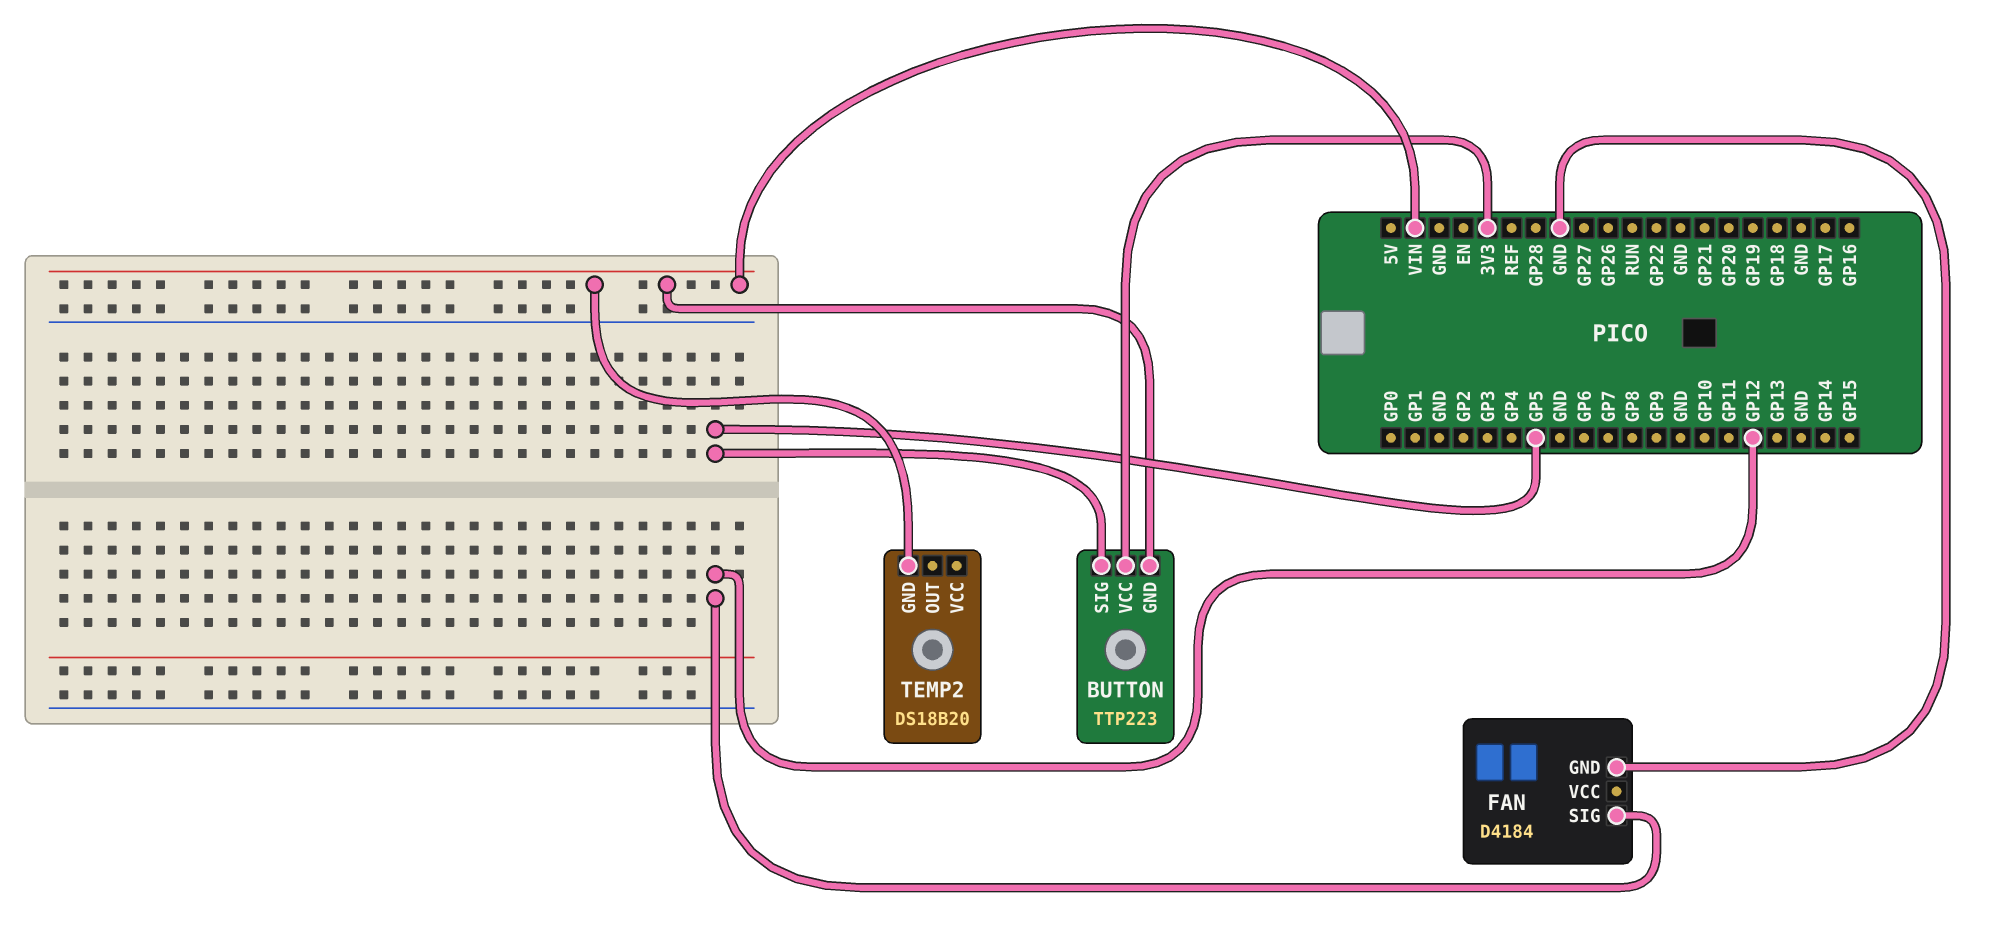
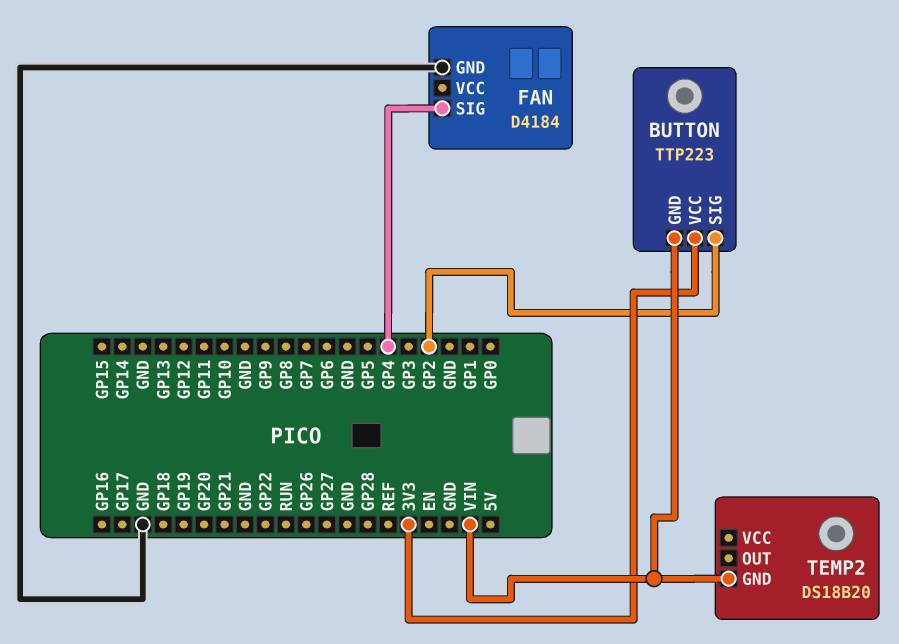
BUTTON pin SIG: GP5 -> GP2
FAN pin SIG: GP12 -> GP4

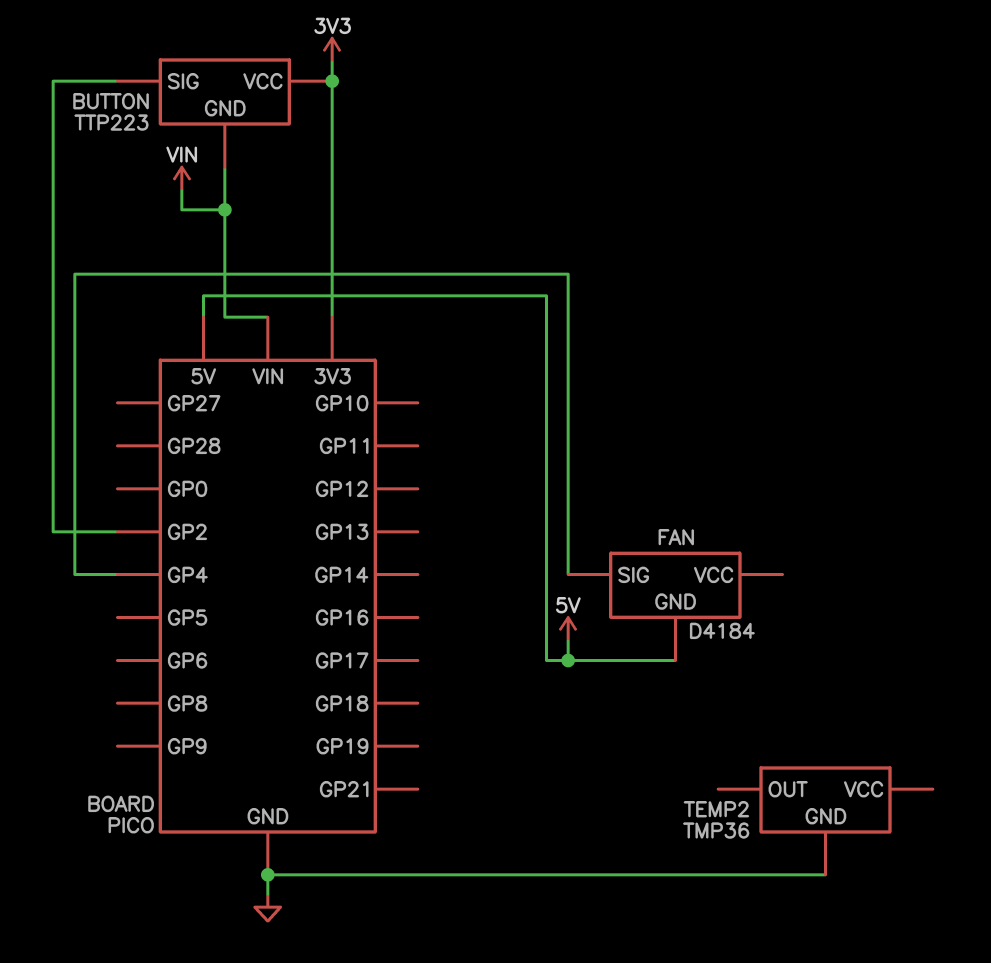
FAN pin GND: GND -> 5V
TEMP2: DS18B20 -> TMP36
TEMP2 pin GND: VIN -> GND

